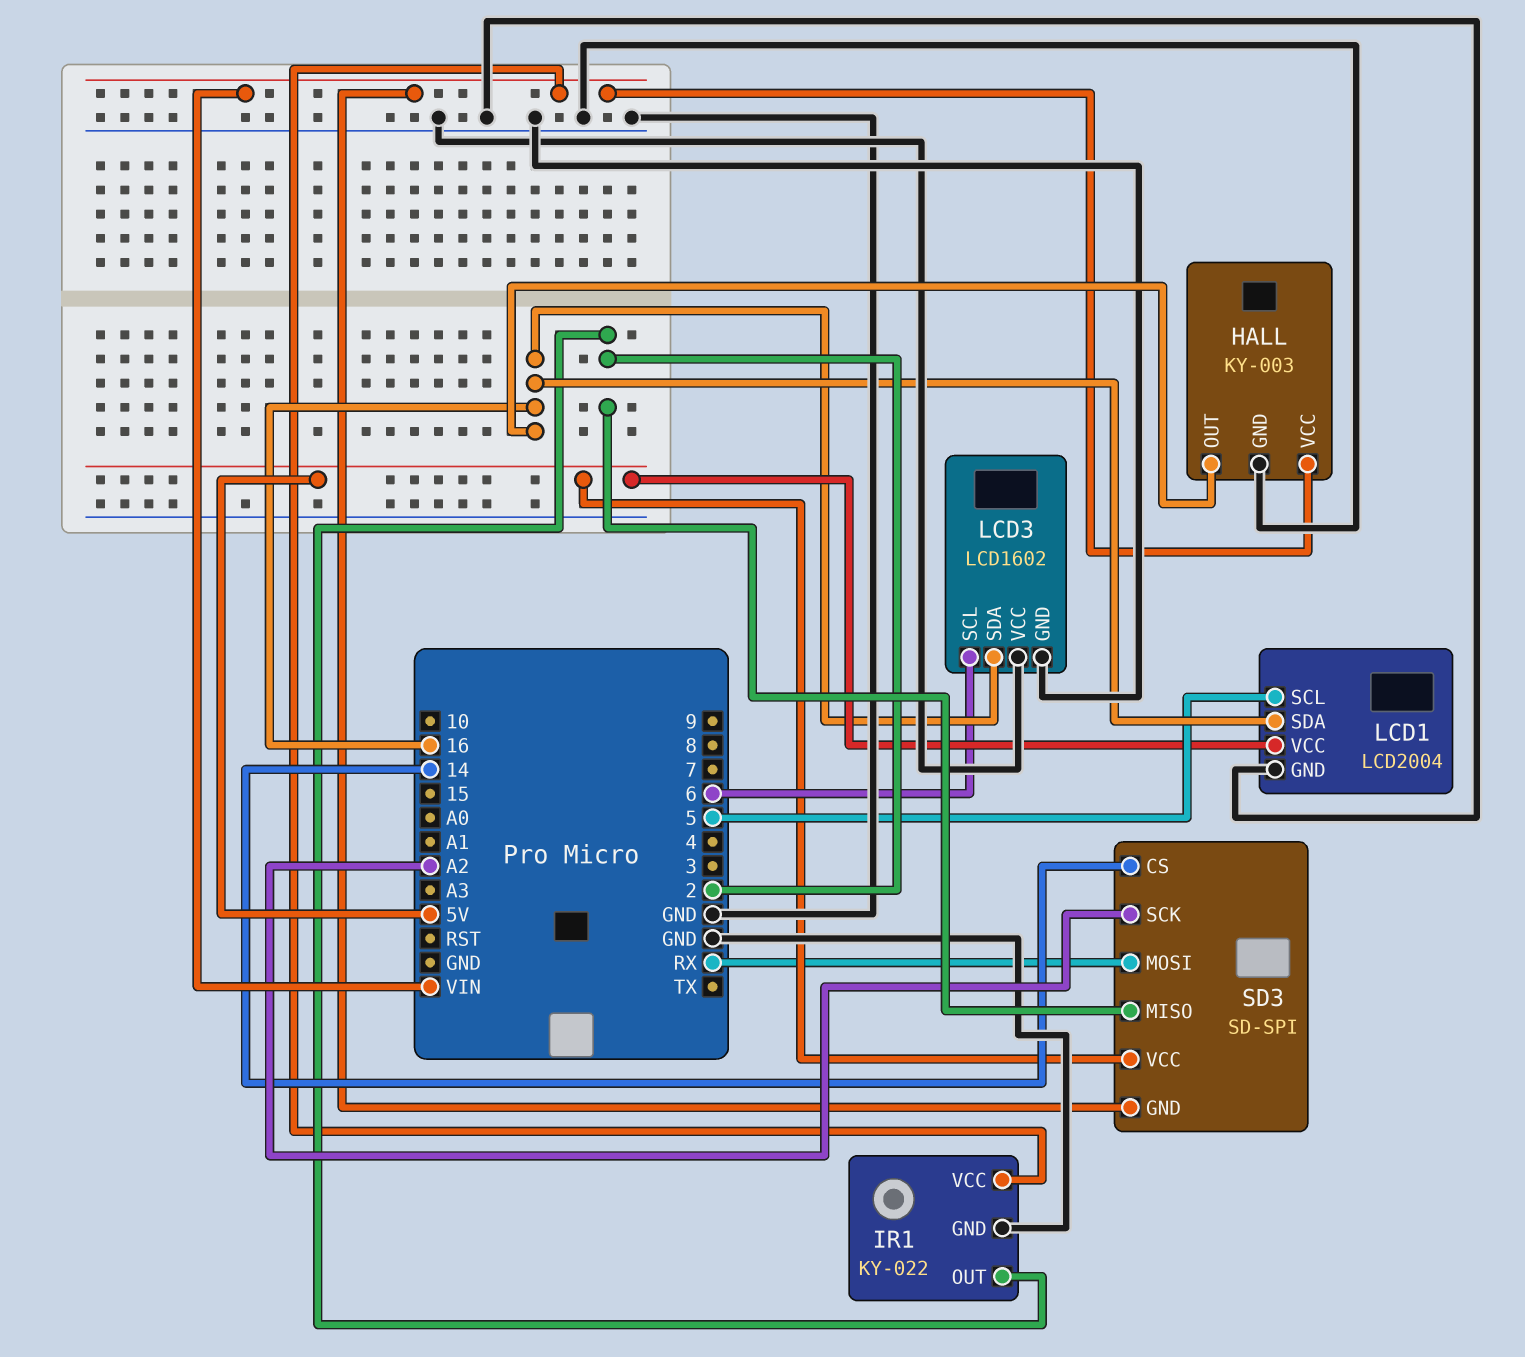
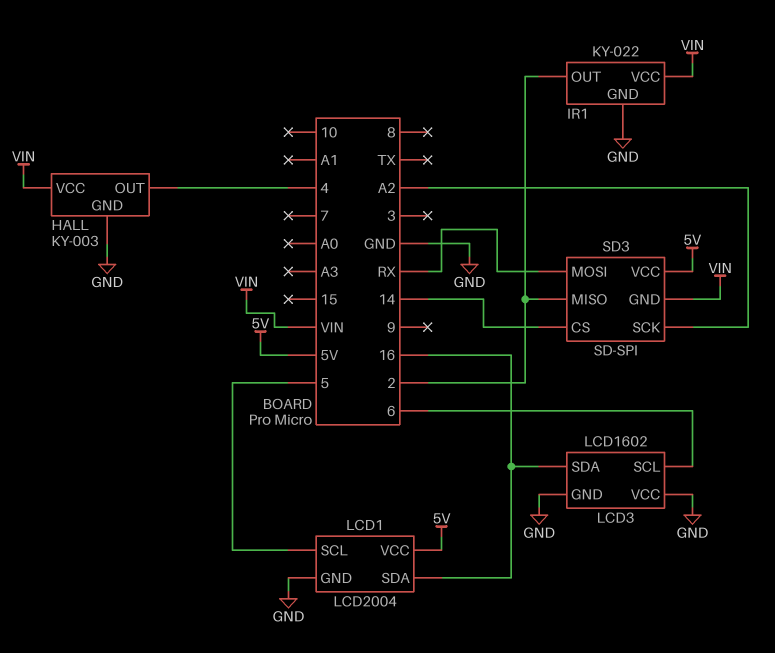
HALL pin OUT: 16 -> 4

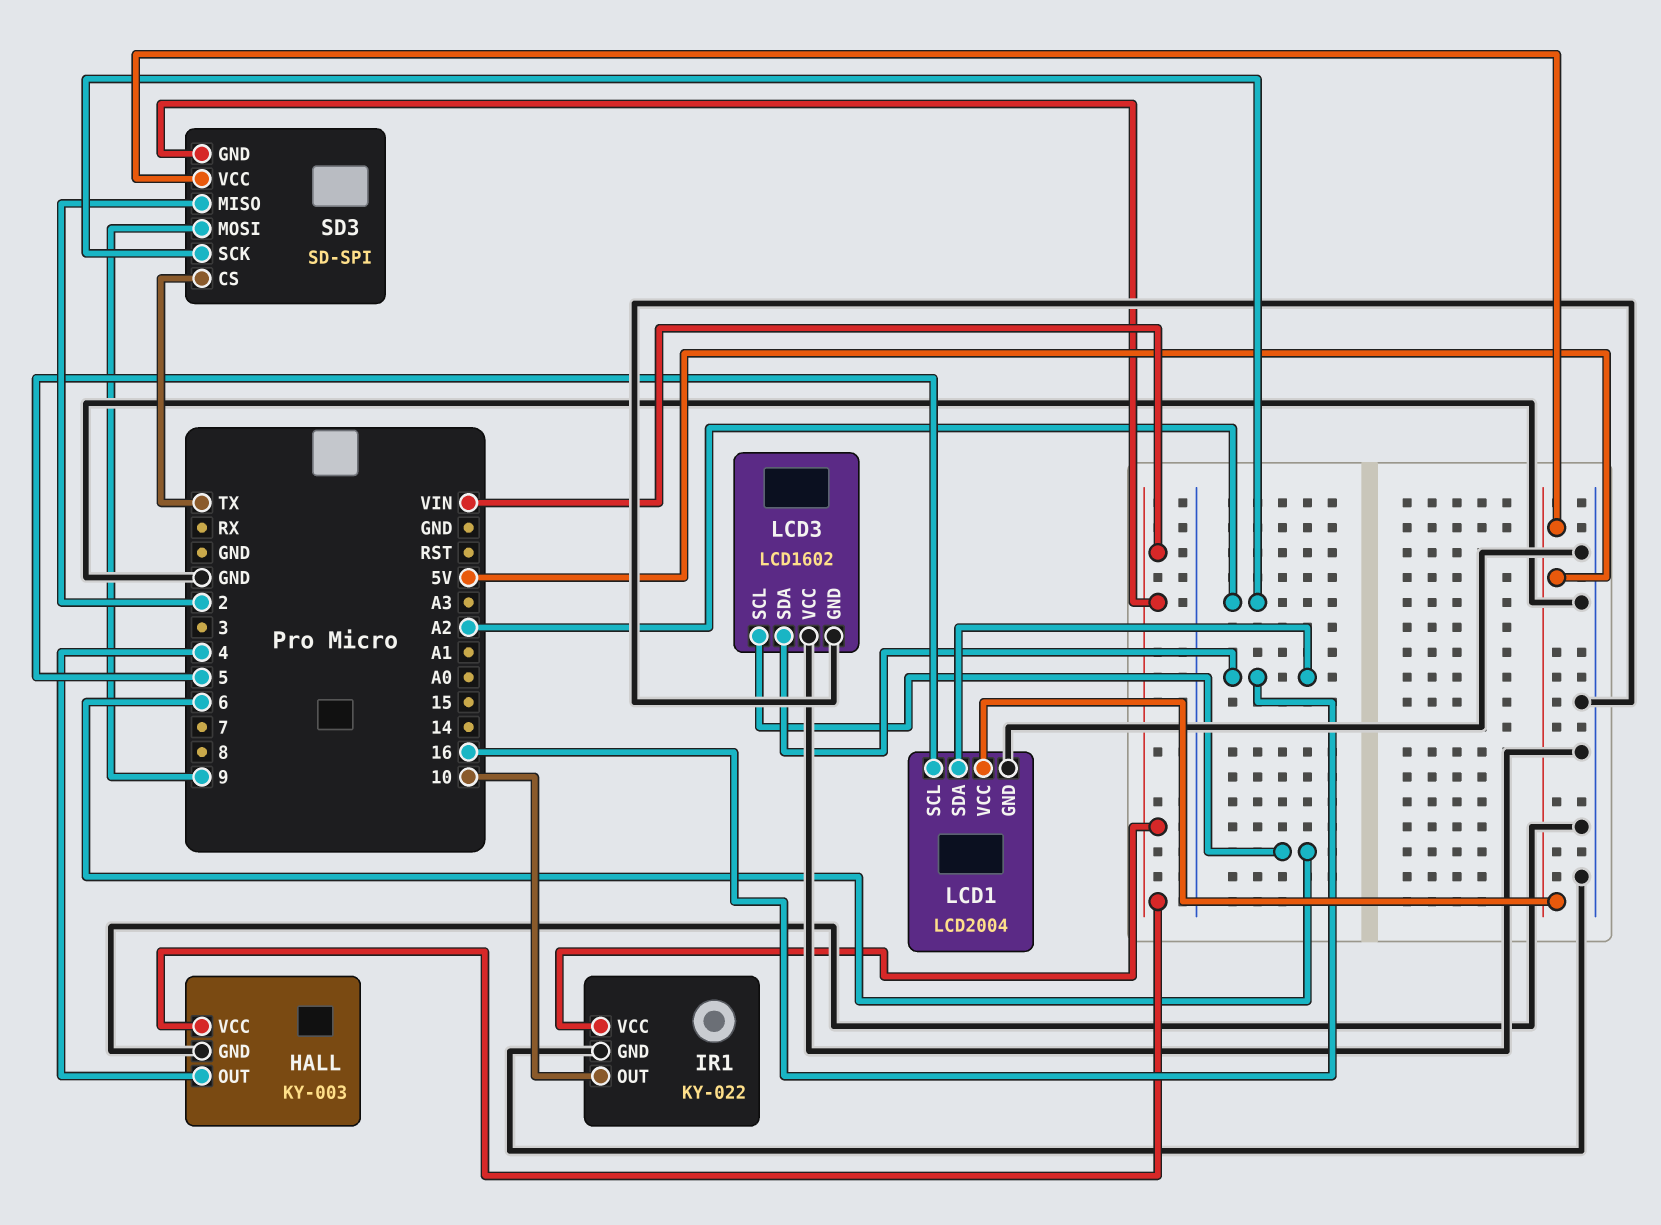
IR1 pin OUT: 2 -> 10
SD3 pin CS: 14 -> TX
SD3 pin MOSI: RX -> 9

